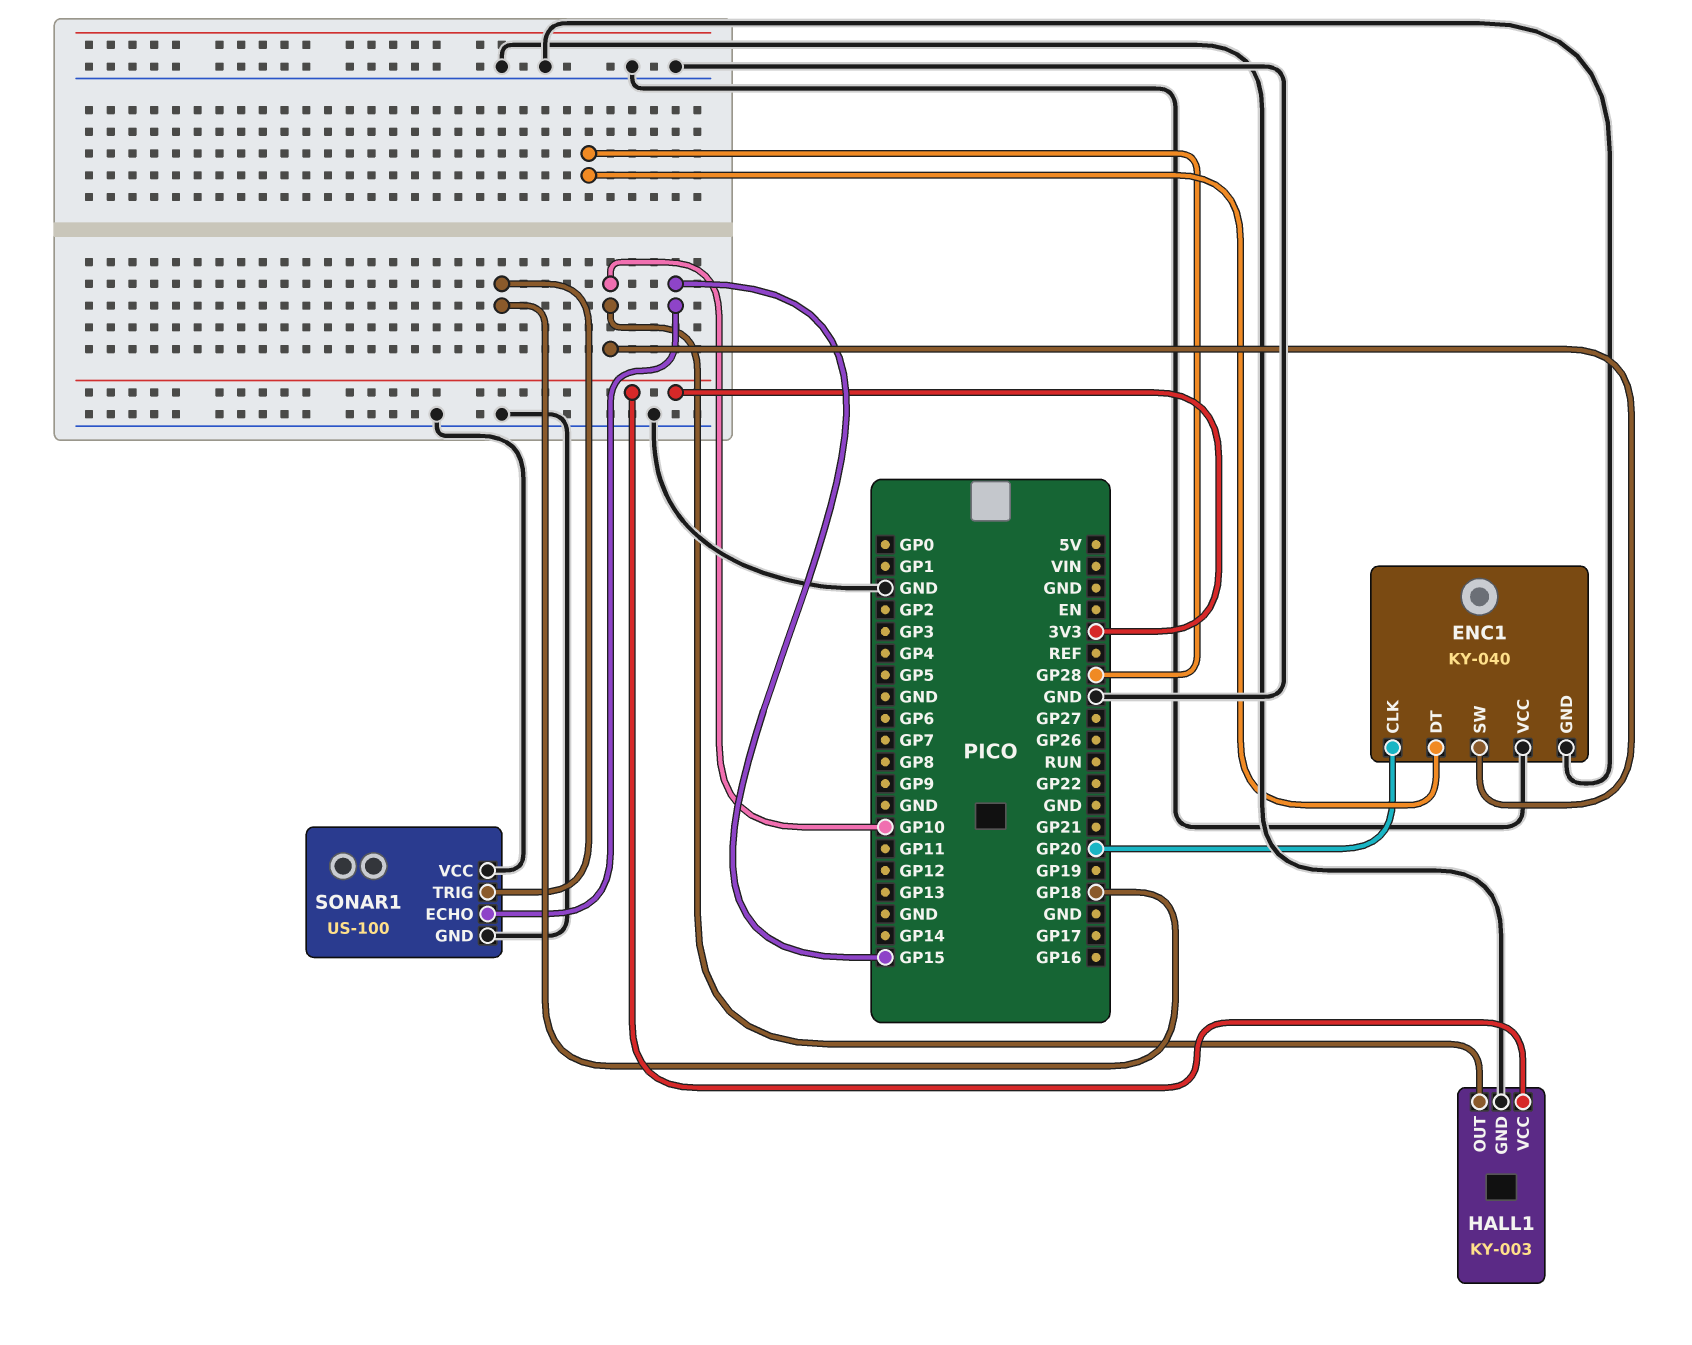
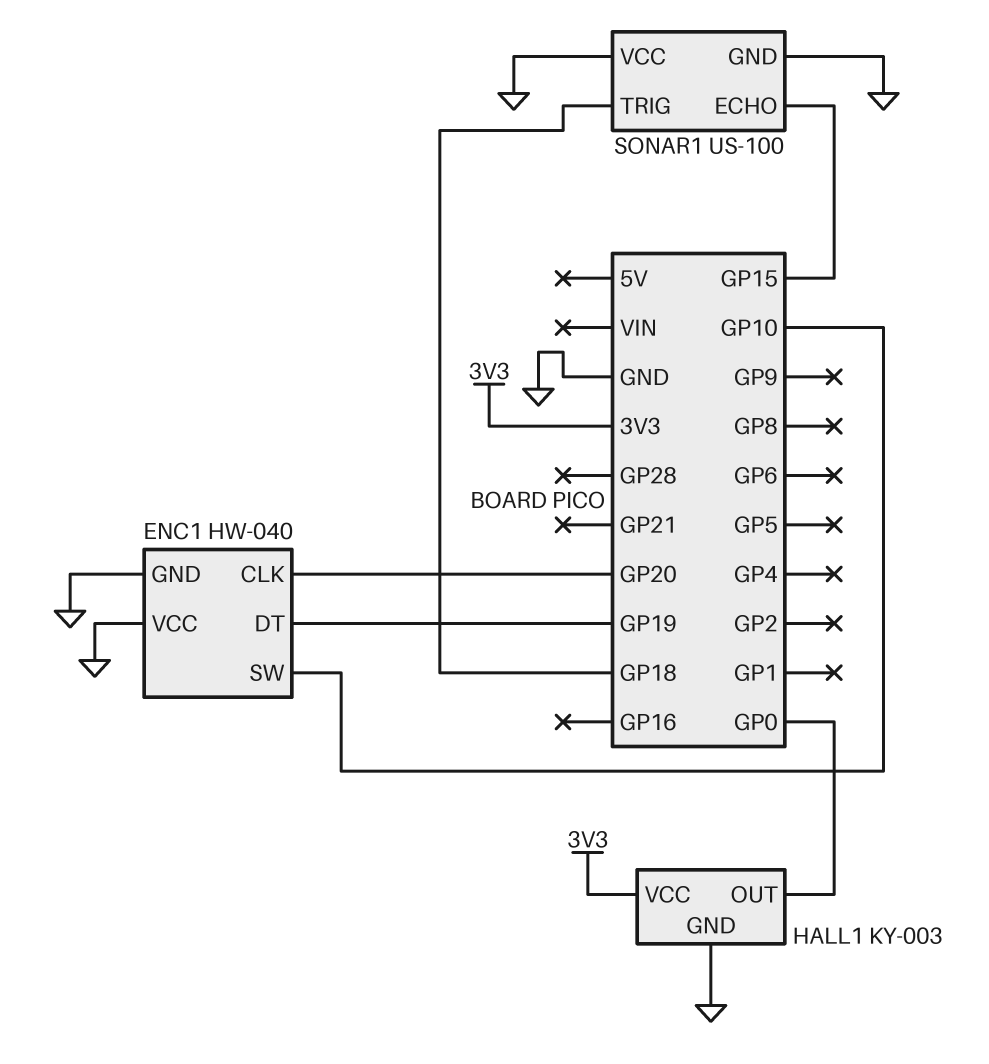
ENC1: KY-040 -> HW-040
ENC1 pin DT: GP28 -> GP19
HALL1 pin OUT: GP10 -> GP0

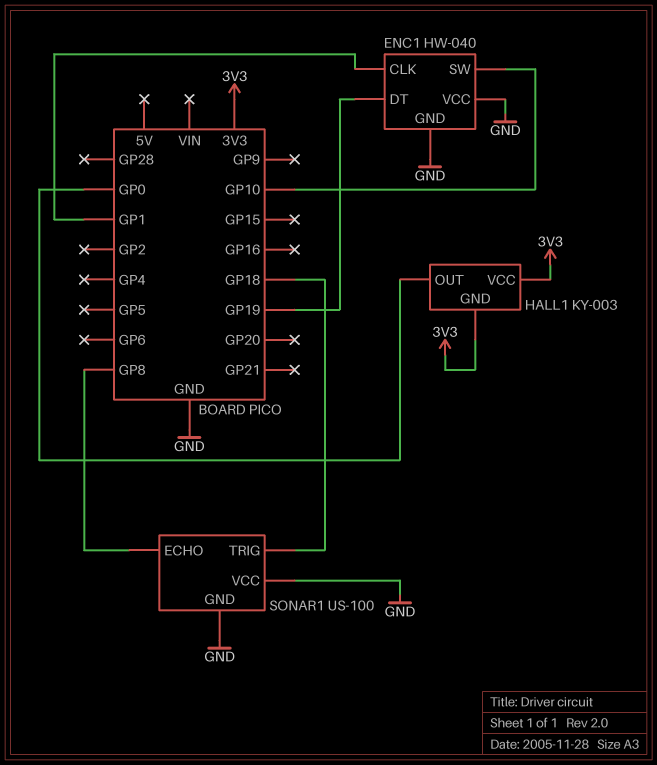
ENC1 pin CLK: GP20 -> GP1
HALL1 pin GND: GND -> 3V3
SONAR1 pin ECHO: GP15 -> GP8

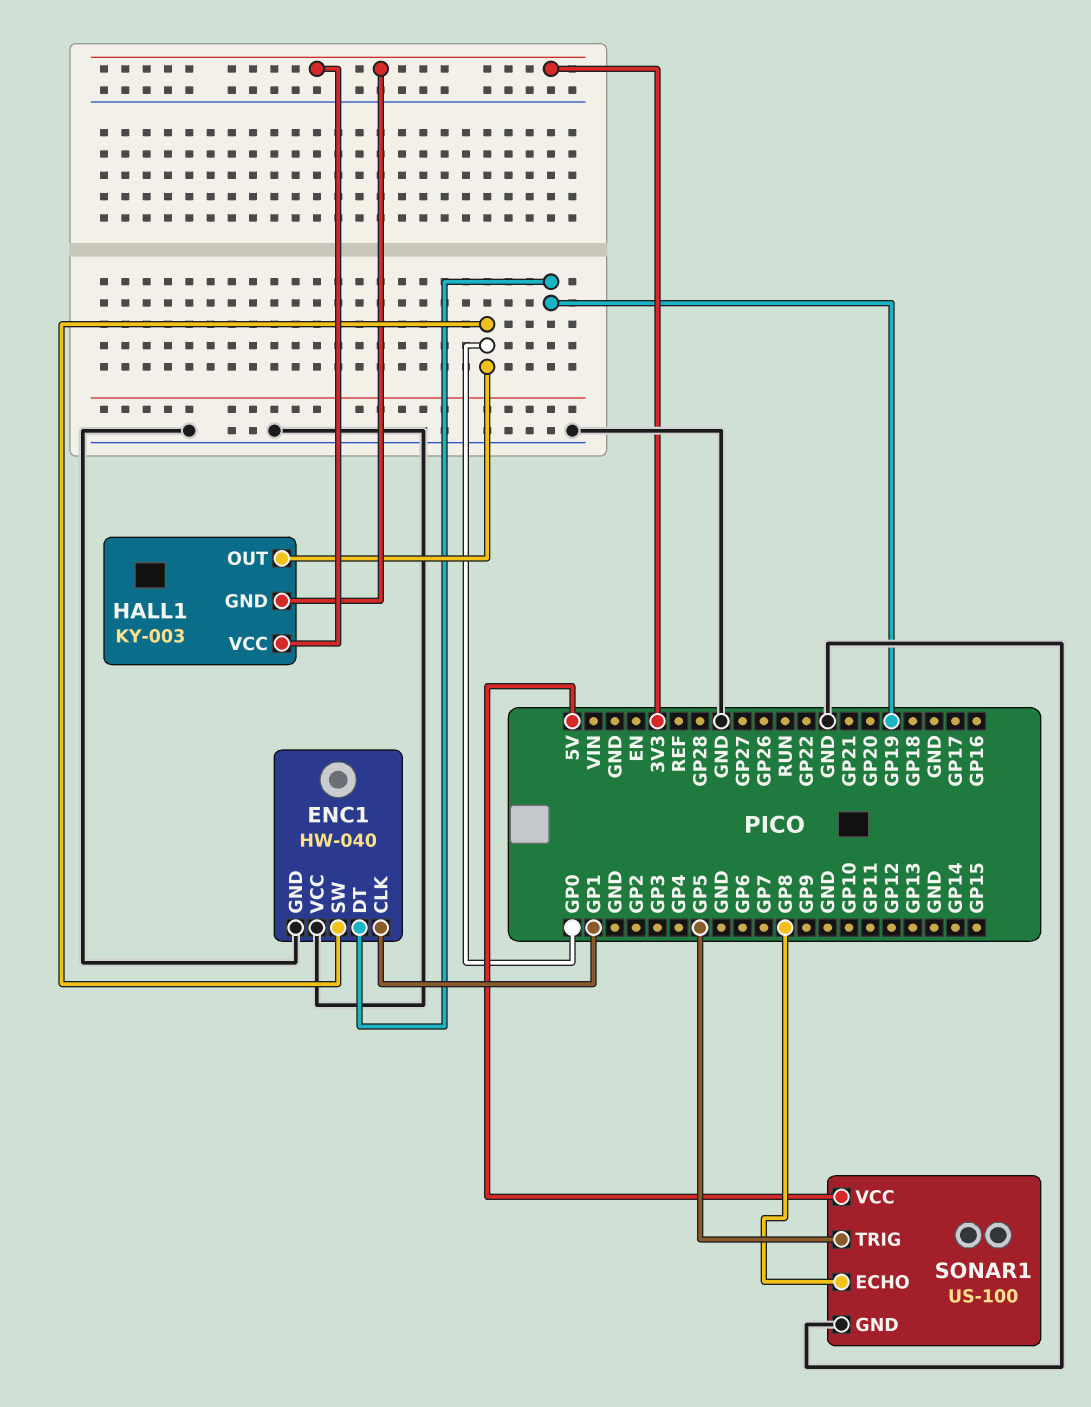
ENC1 pin SW: GP10 -> GP0
SONAR1 pin TRIG: GP18 -> GP5
SONAR1 pin VCC: GND -> 5V

